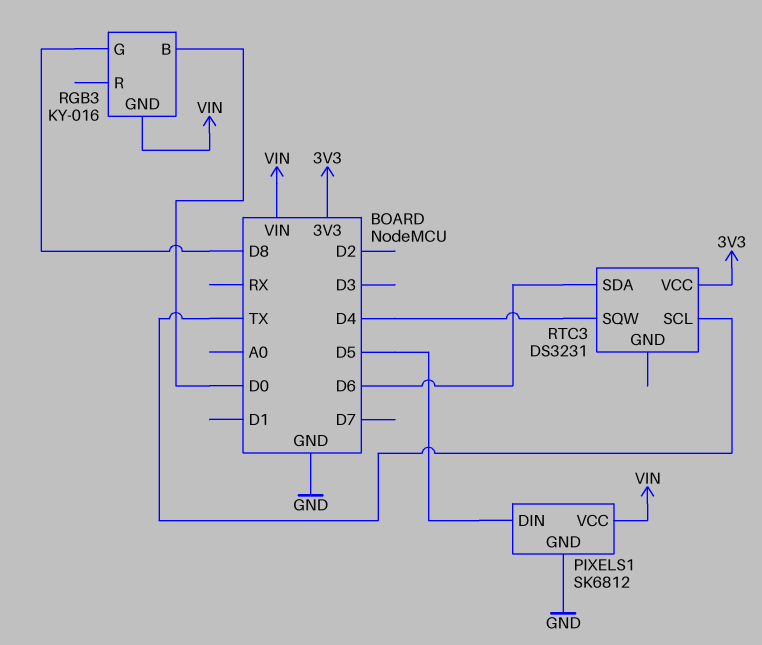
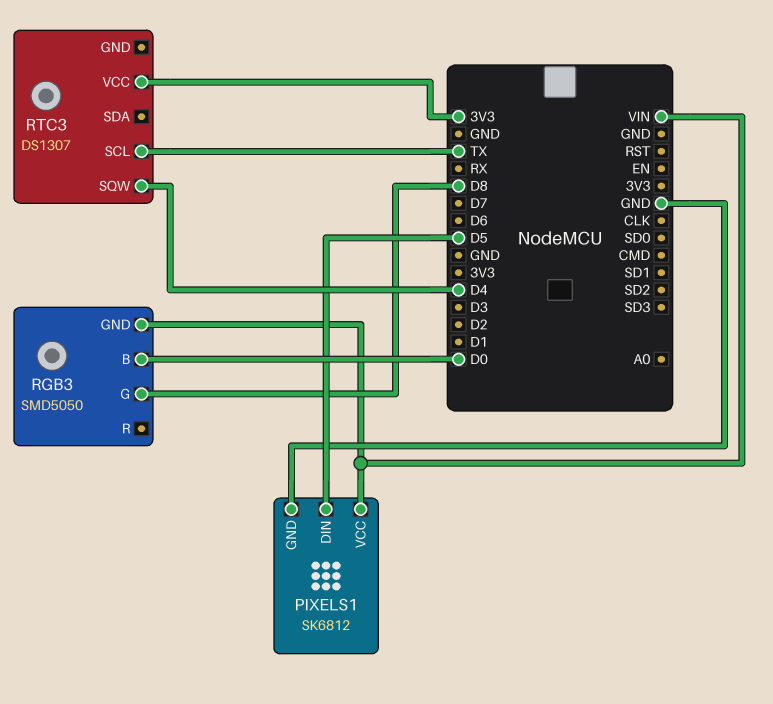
RGB3: KY-016 -> SMD5050
RTC3: DS3231 -> DS1307
RTC3 pin SDA: D6 -> none

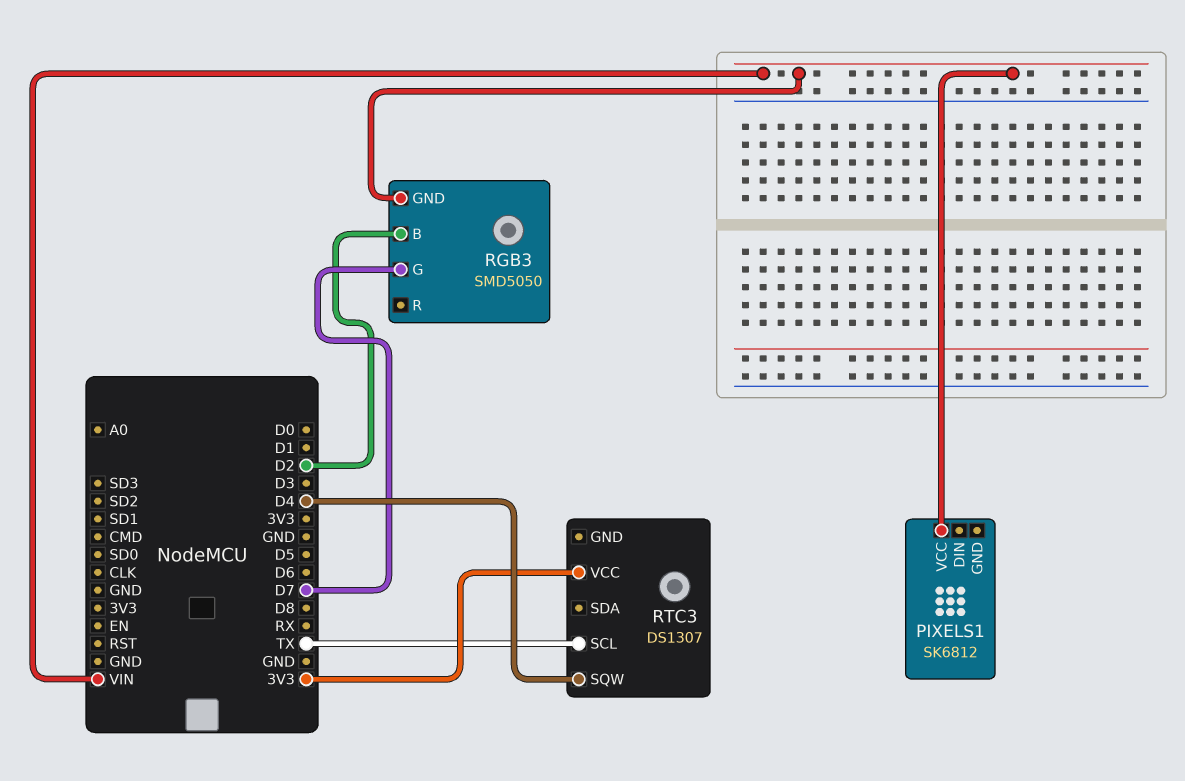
PIXELS1 pin DIN: D5 -> none
PIXELS1 pin GND: GND -> none
RGB3 pin B: D0 -> D2
RGB3 pin G: D8 -> D7

